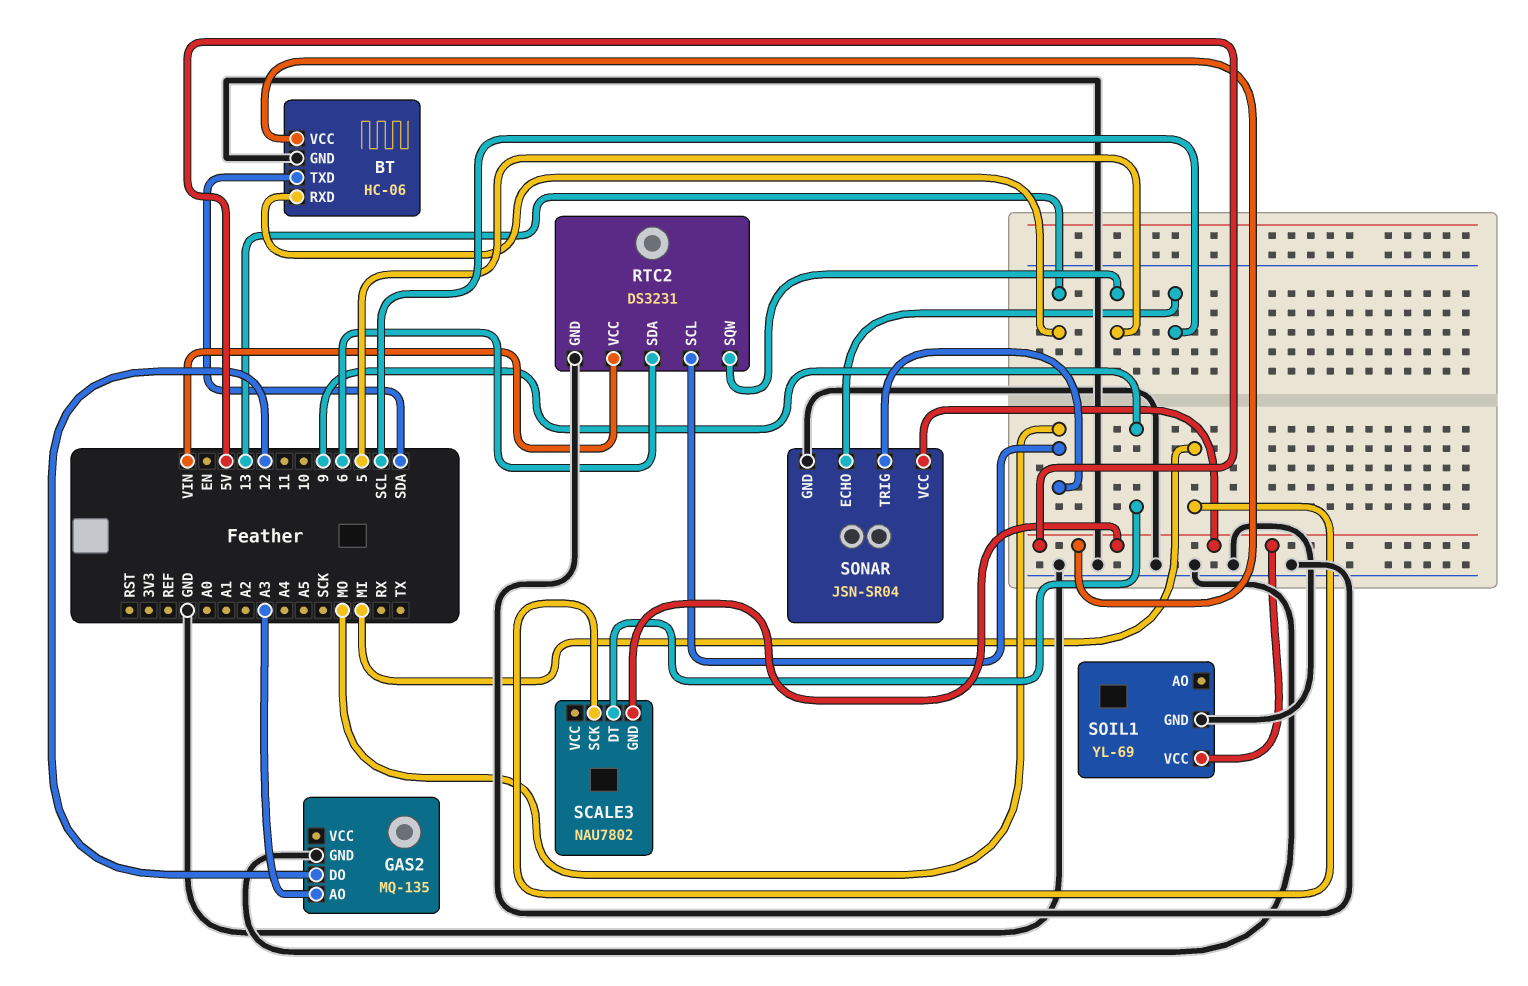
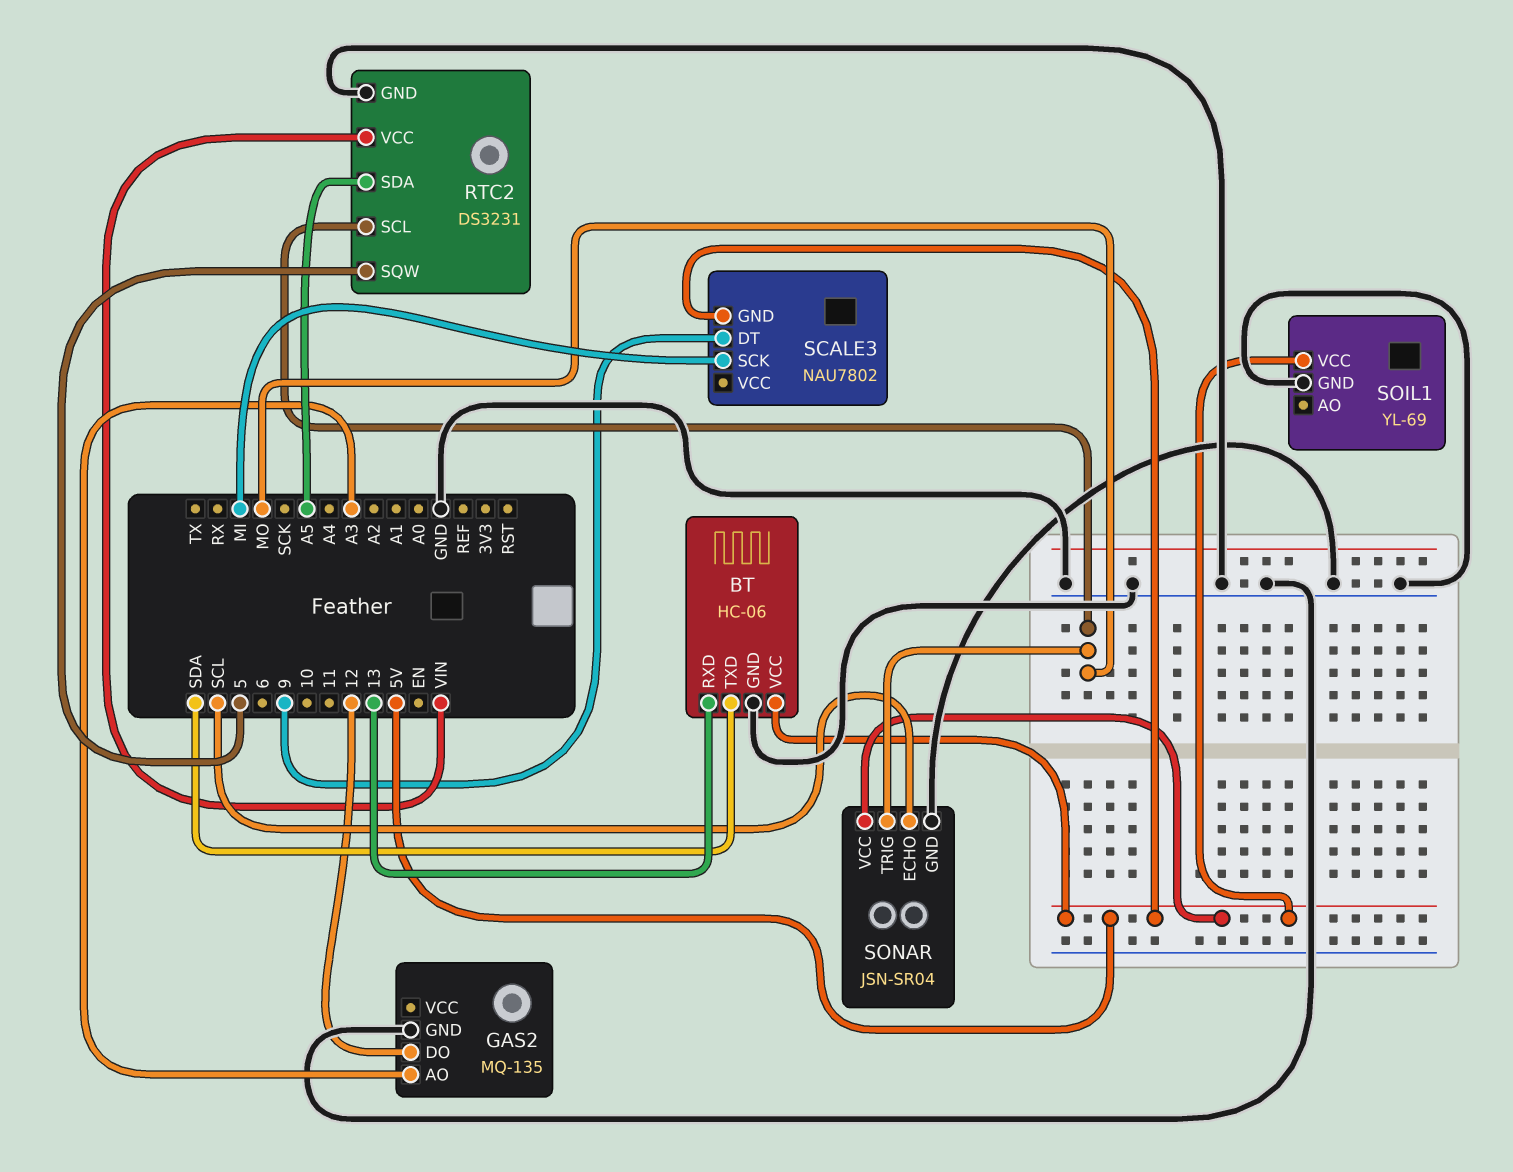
RTC2 pin SDA: 6 -> A5

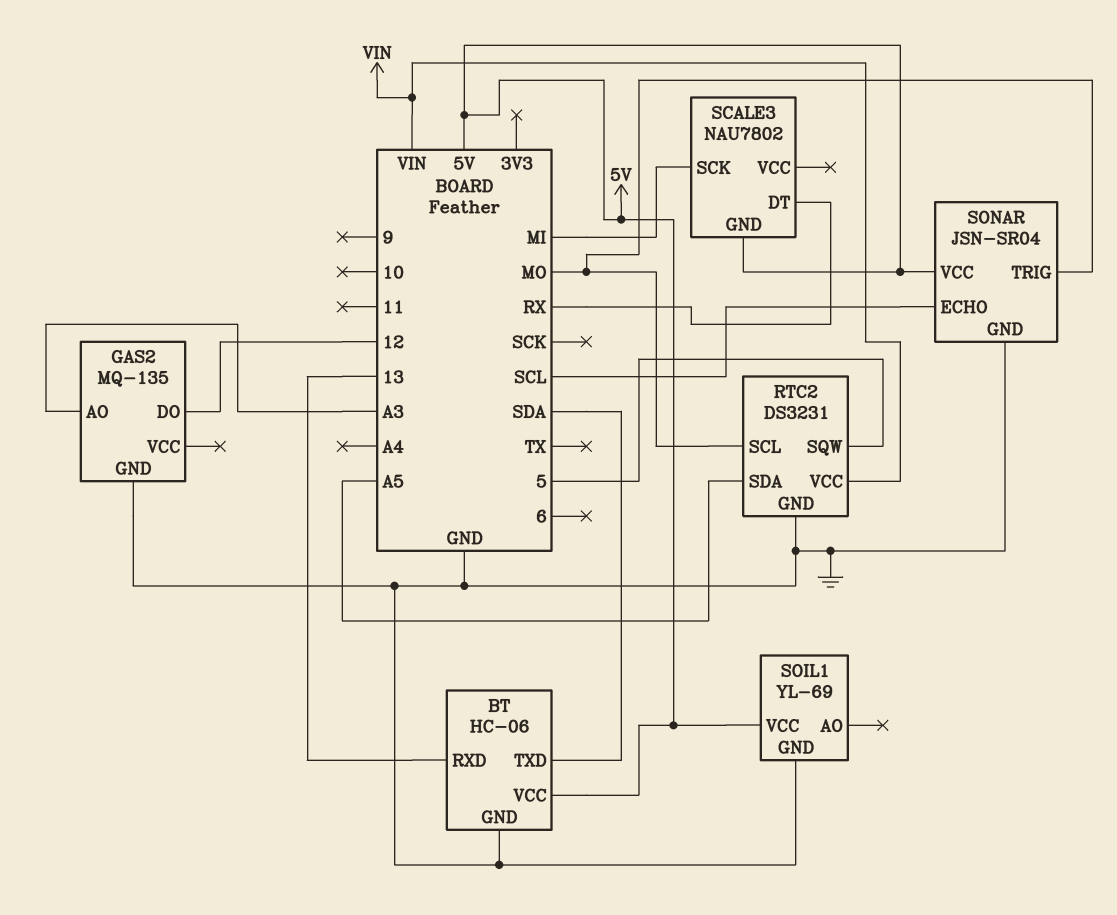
SCALE3 pin DT: 9 -> RX

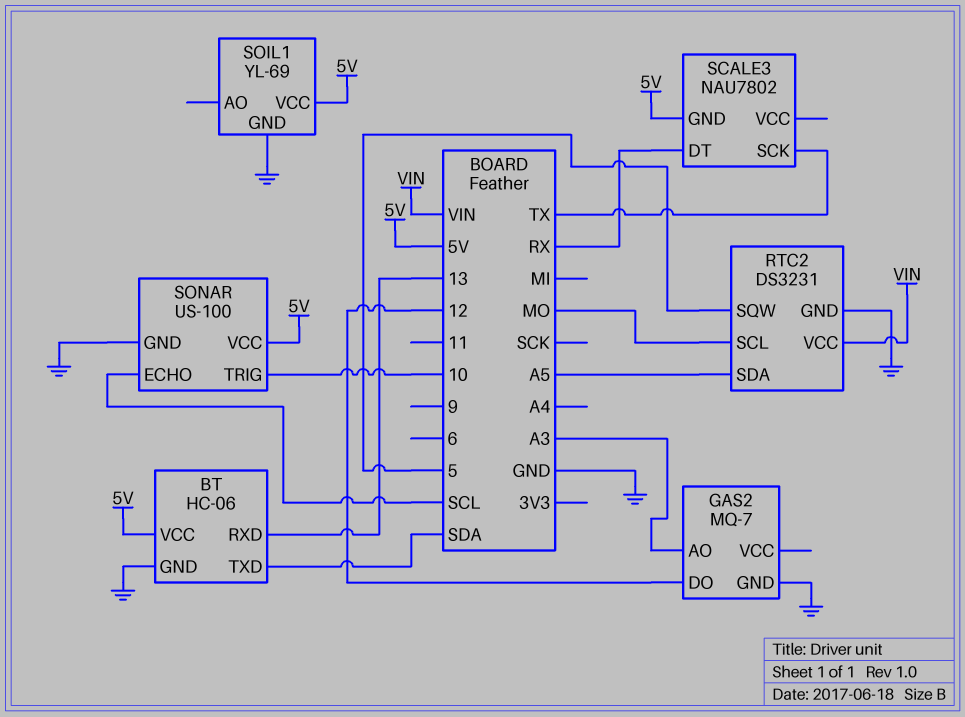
GAS2: MQ-135 -> MQ-7
SCALE3 pin SCK: MI -> TX
SONAR: JSN-SR04 -> US-100
SONAR pin TRIG: MO -> 10

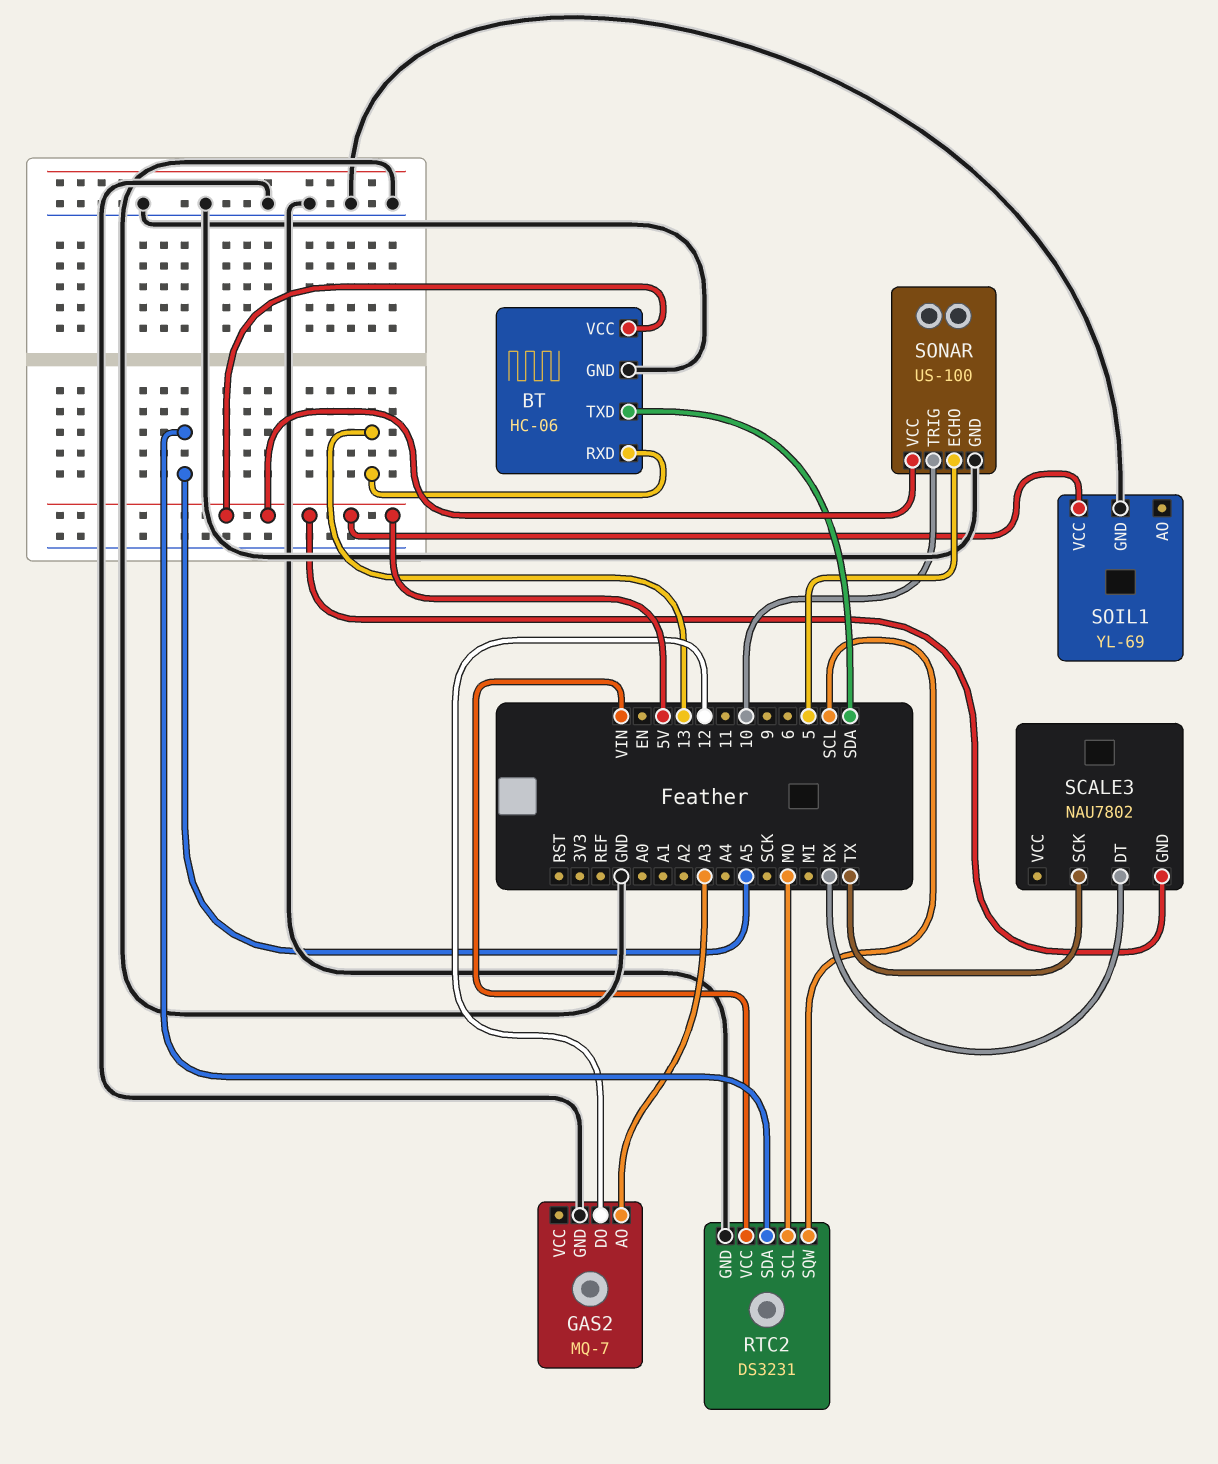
RTC2 pin SQW: 5 -> SCL
SONAR pin ECHO: SCL -> 5

